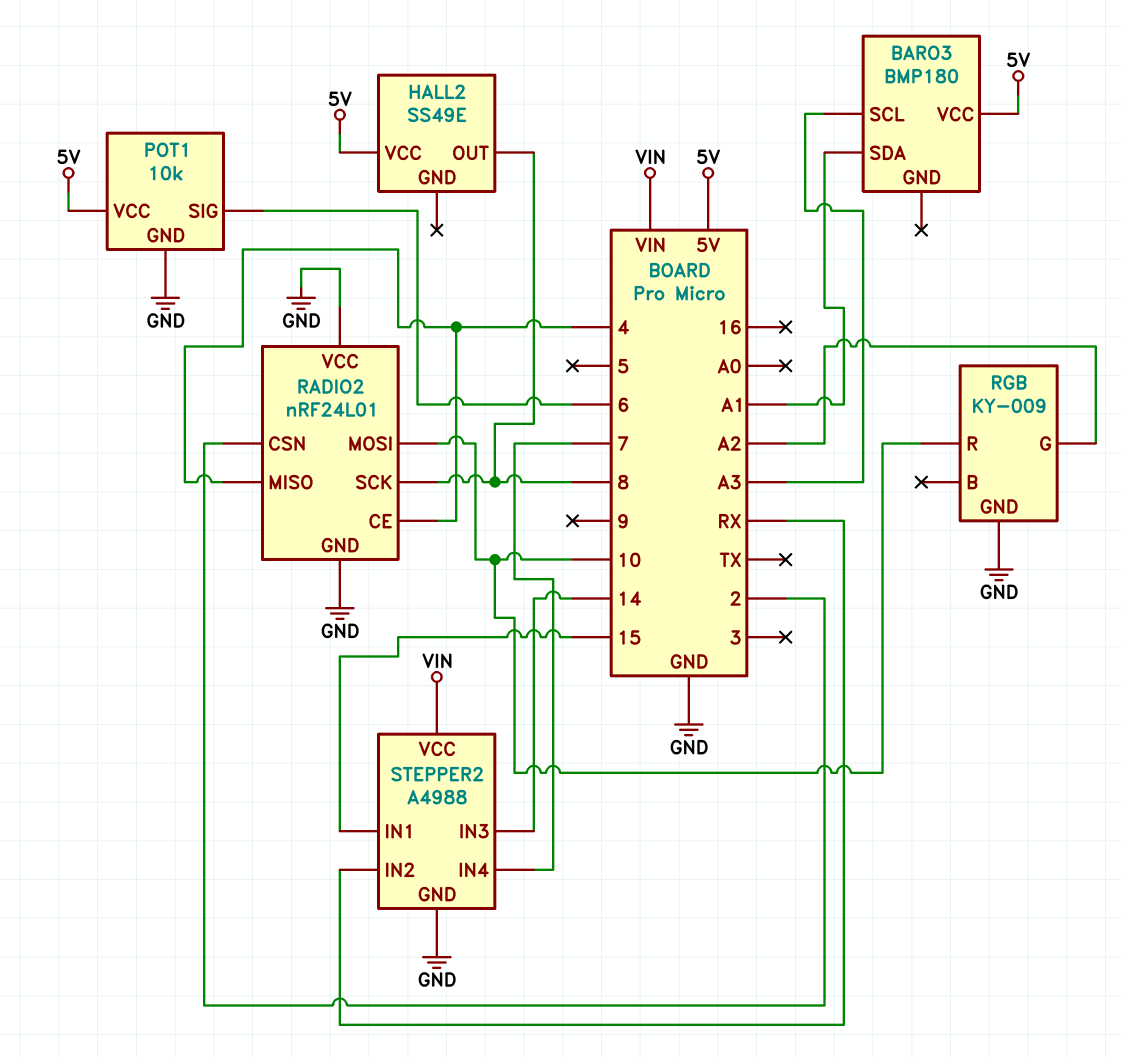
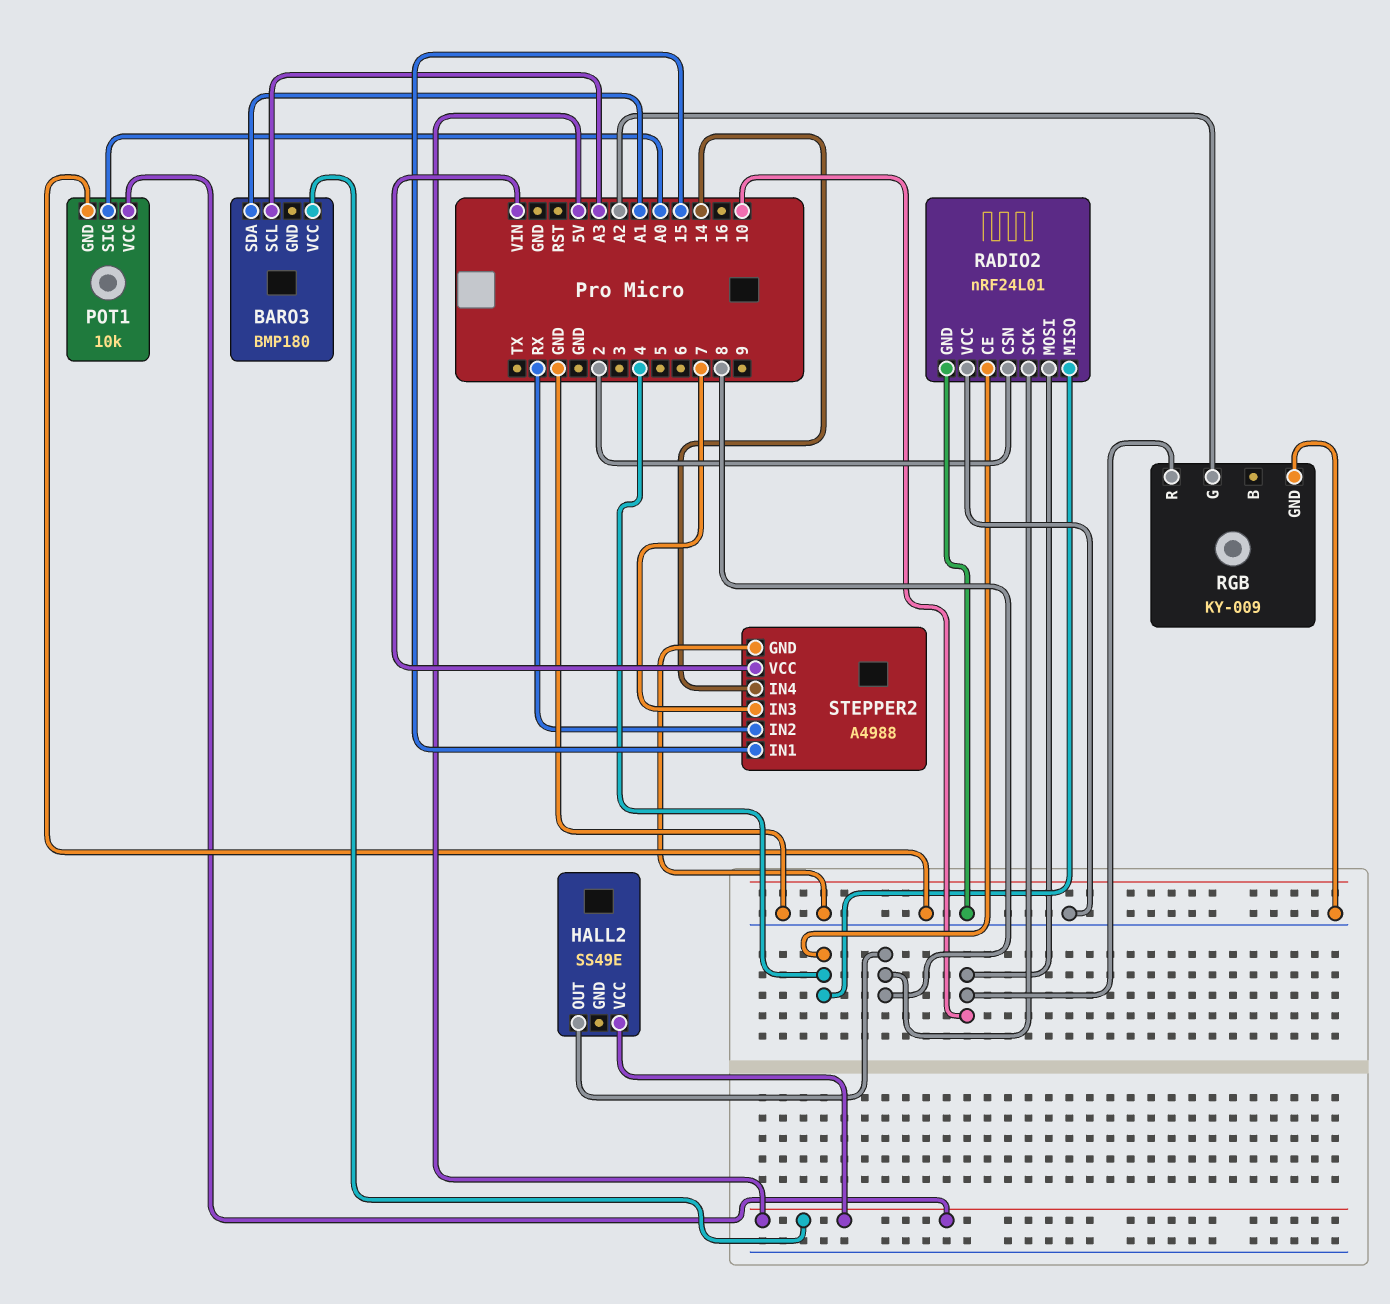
POT1 pin SIG: 6 -> A0
STEPPER2 pin IN3: 14 -> 7
STEPPER2 pin IN4: 7 -> 14

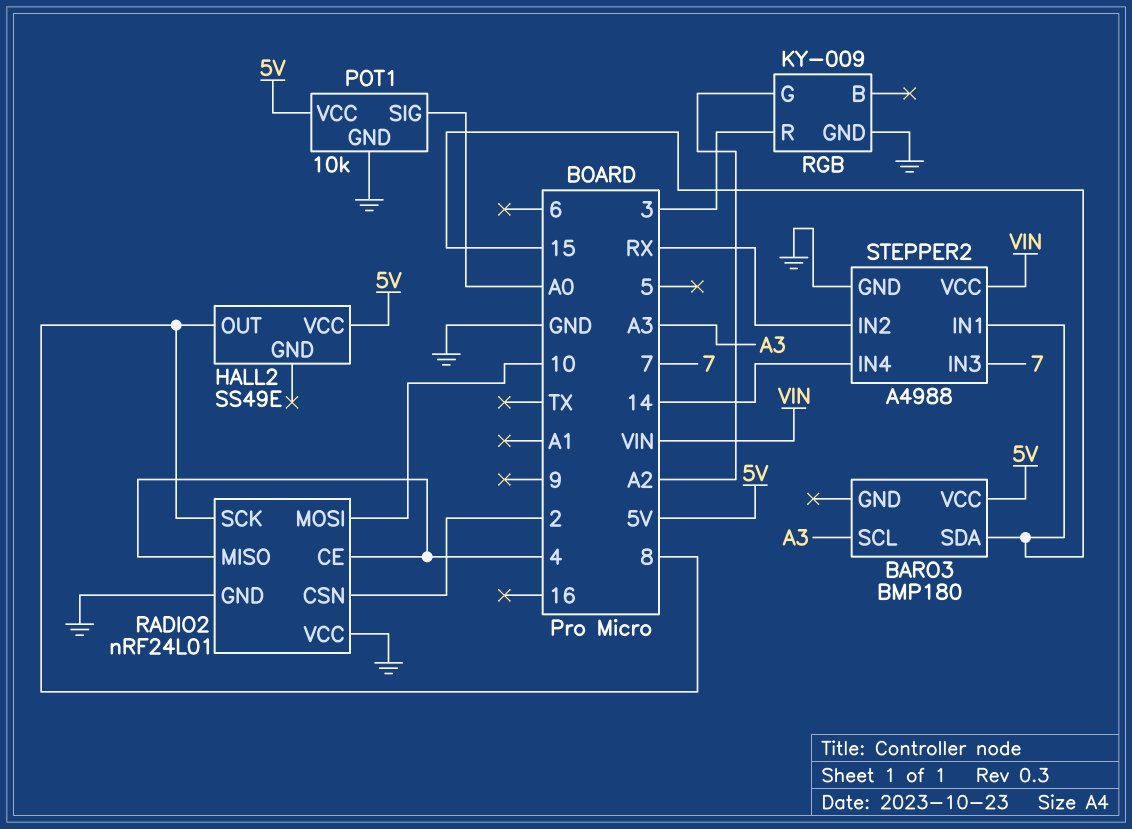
BARO3 pin SDA: A1 -> 15
RGB pin R: 10 -> 3

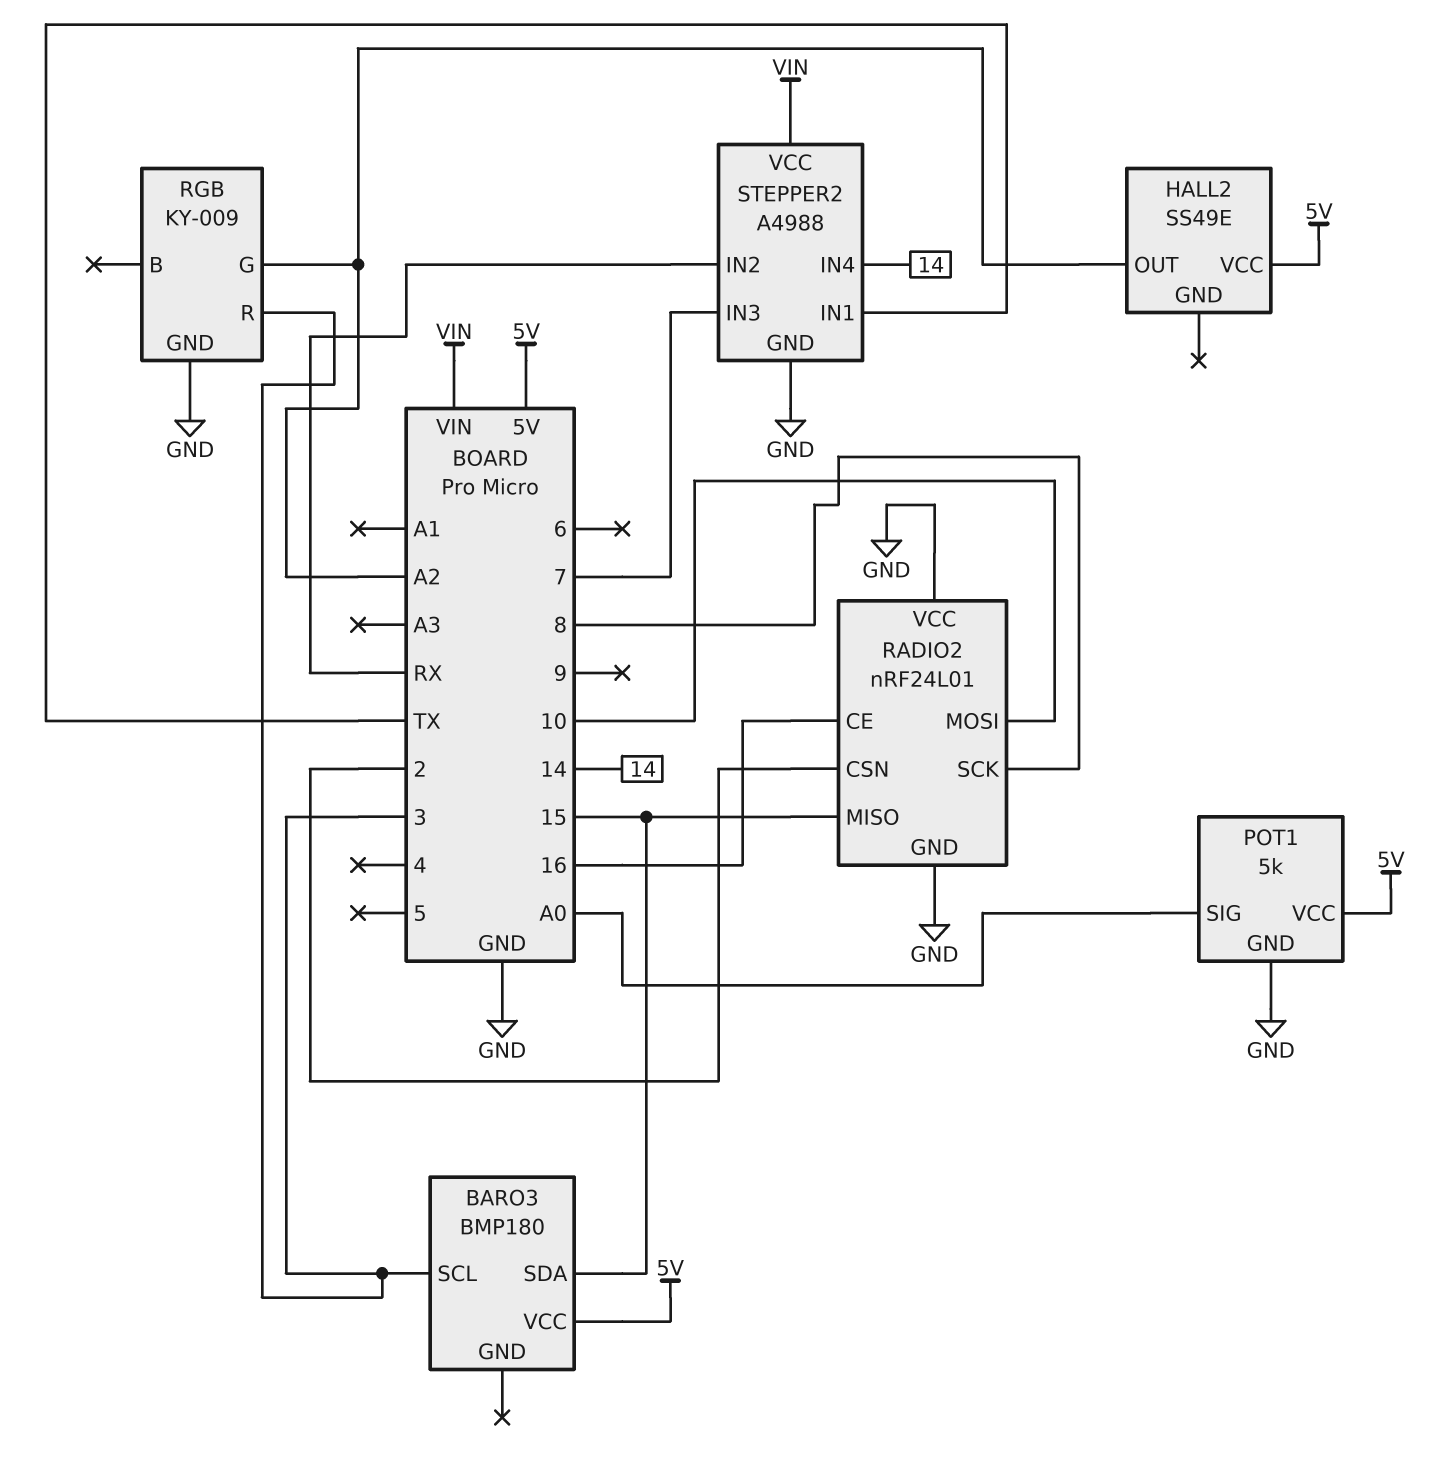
BARO3 pin SCL: A3 -> 3
HALL2 pin OUT: 8 -> A2
POT1: 10k -> 5k
RADIO2 pin CE: 4 -> 16
RADIO2 pin MISO: 4 -> 15
STEPPER2 pin IN1: 15 -> TX

